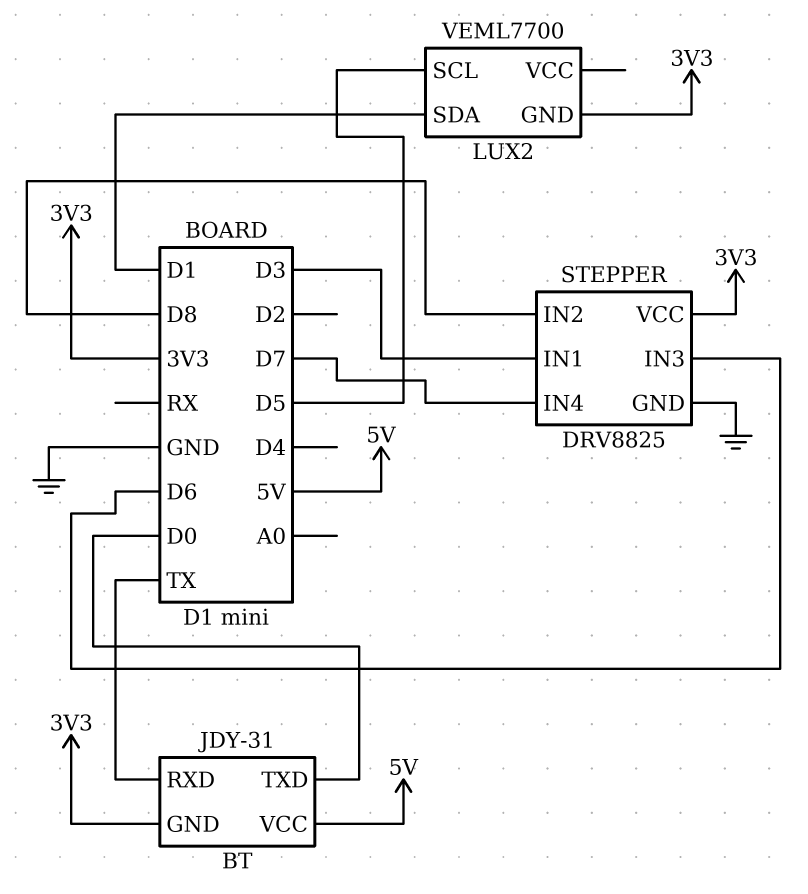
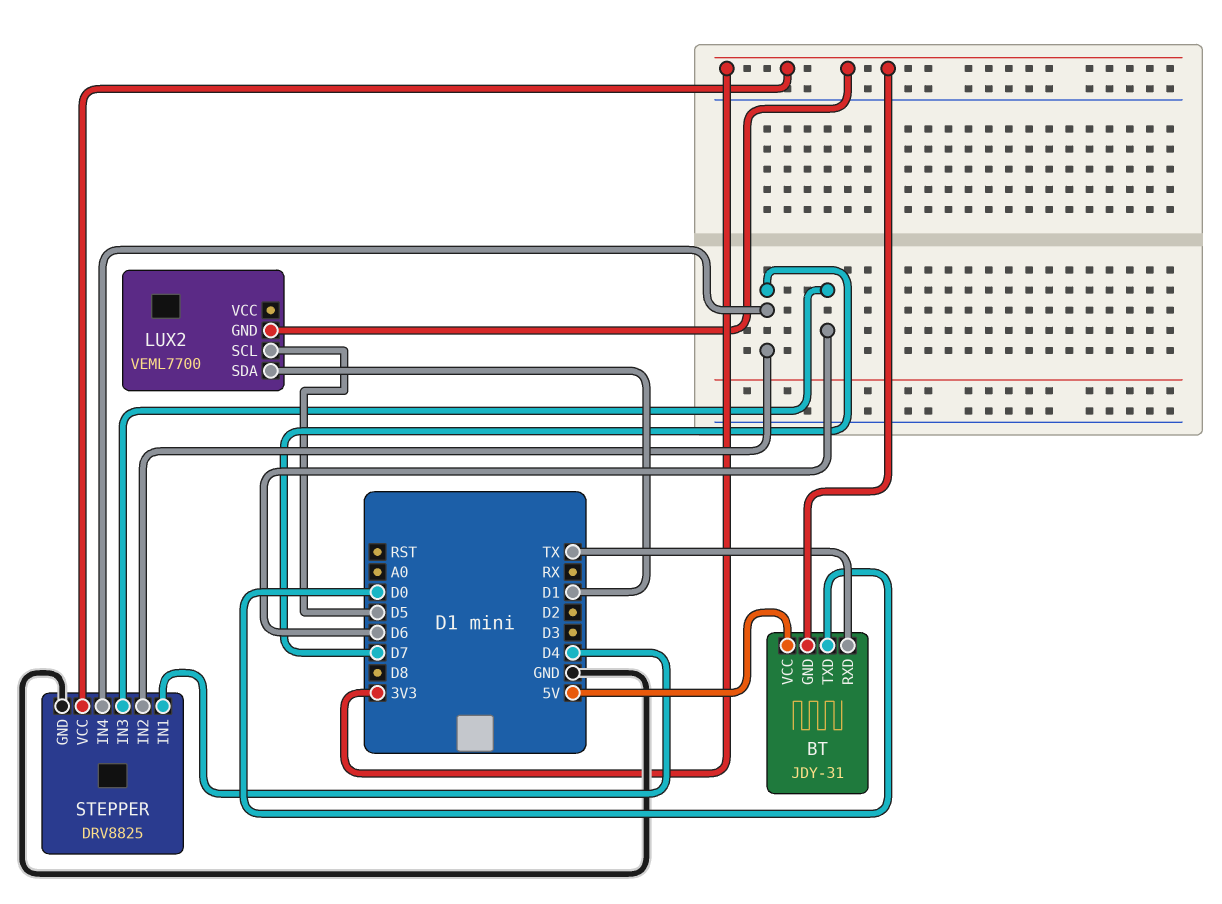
STEPPER pin IN1: D3 -> D4
STEPPER pin IN2: D8 -> D7

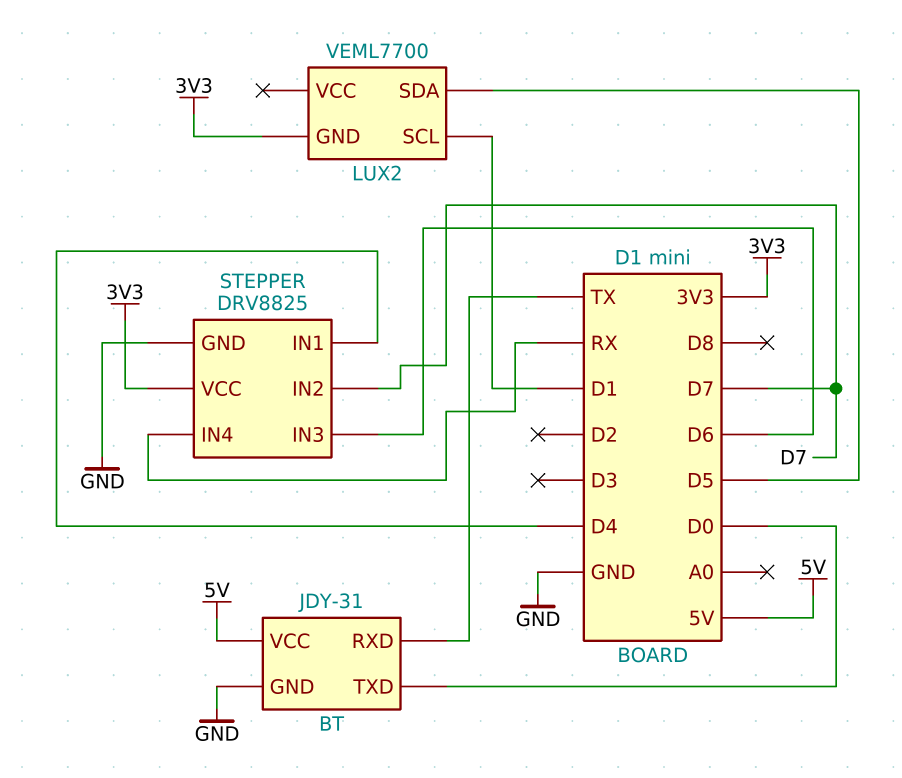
BT pin GND: 3V3 -> GND
LUX2 pin SCL: D5 -> D1
LUX2 pin SDA: D1 -> D5
STEPPER pin IN4: D7 -> RX

